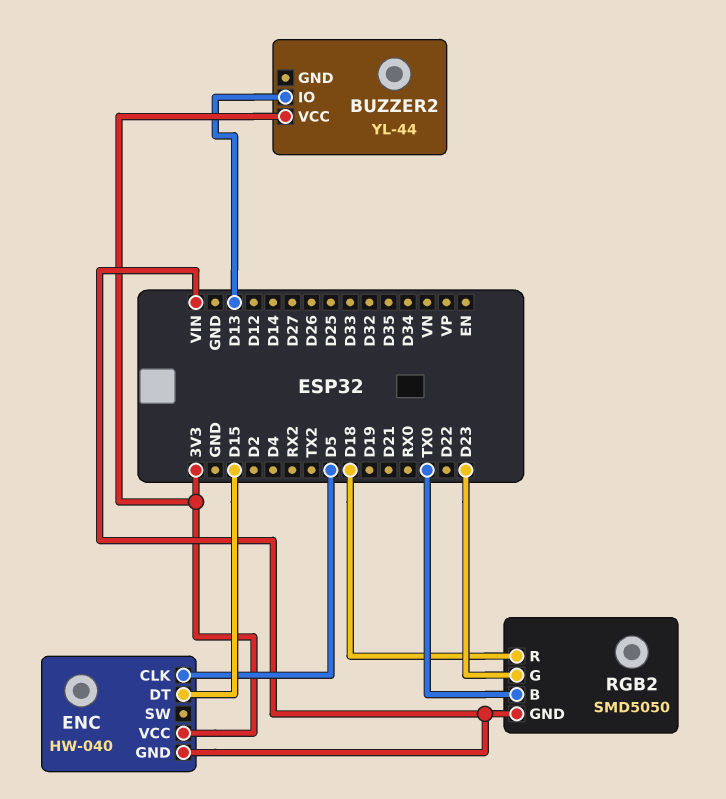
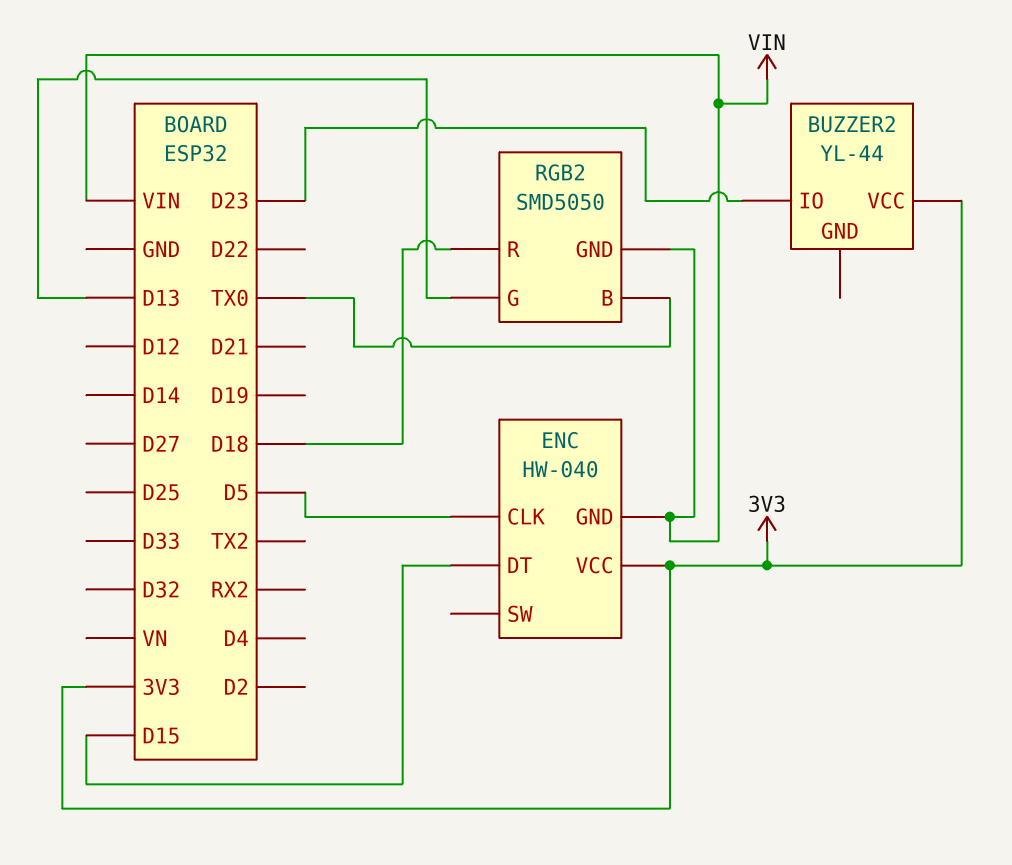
BUZZER2 pin IO: D13 -> D23
RGB2 pin G: D23 -> D13

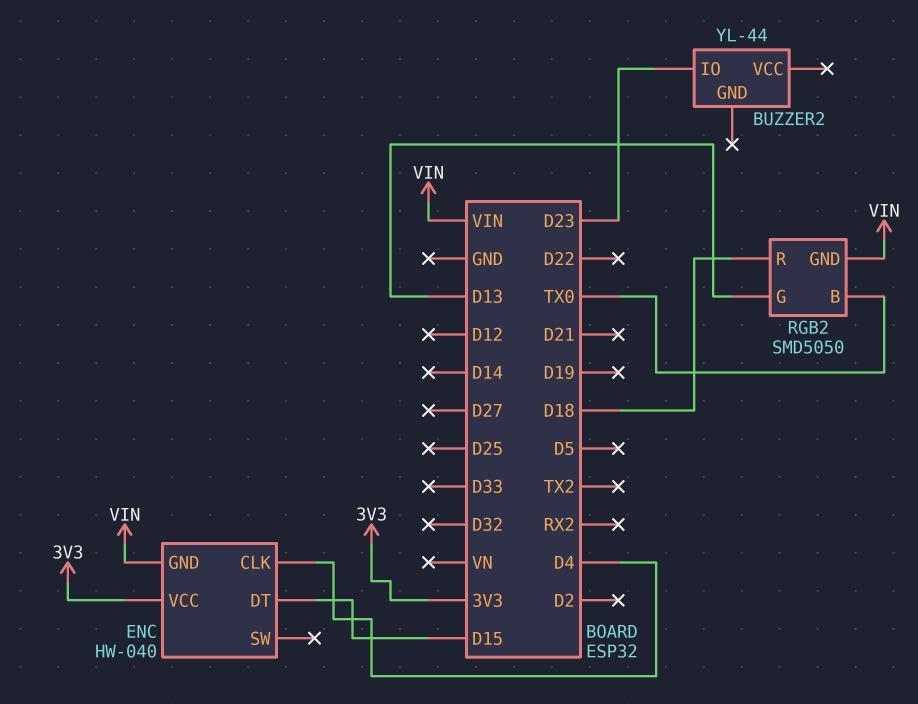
BUZZER2 pin VCC: 3V3 -> none
ENC pin CLK: D5 -> D4

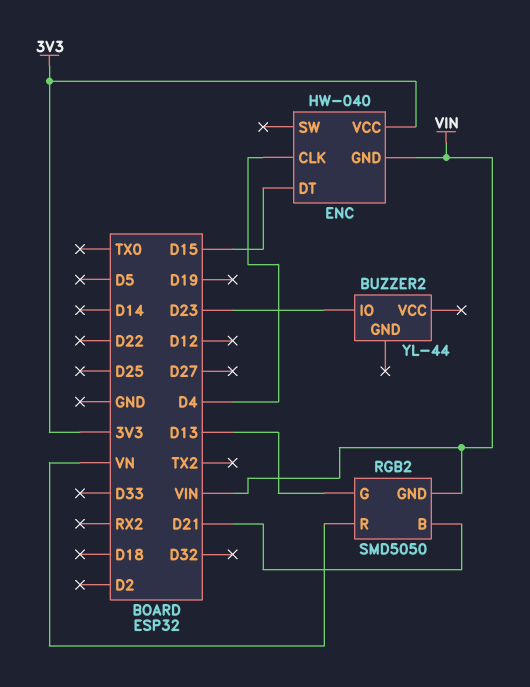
RGB2 pin B: TX0 -> D21
RGB2 pin R: D18 -> VN

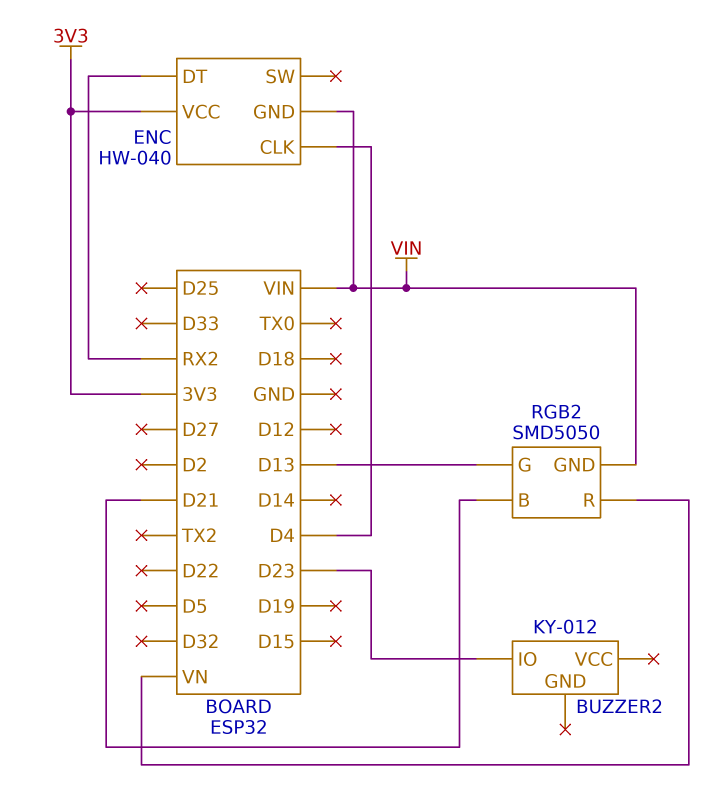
BUZZER2: YL-44 -> KY-012
ENC pin DT: D15 -> RX2

